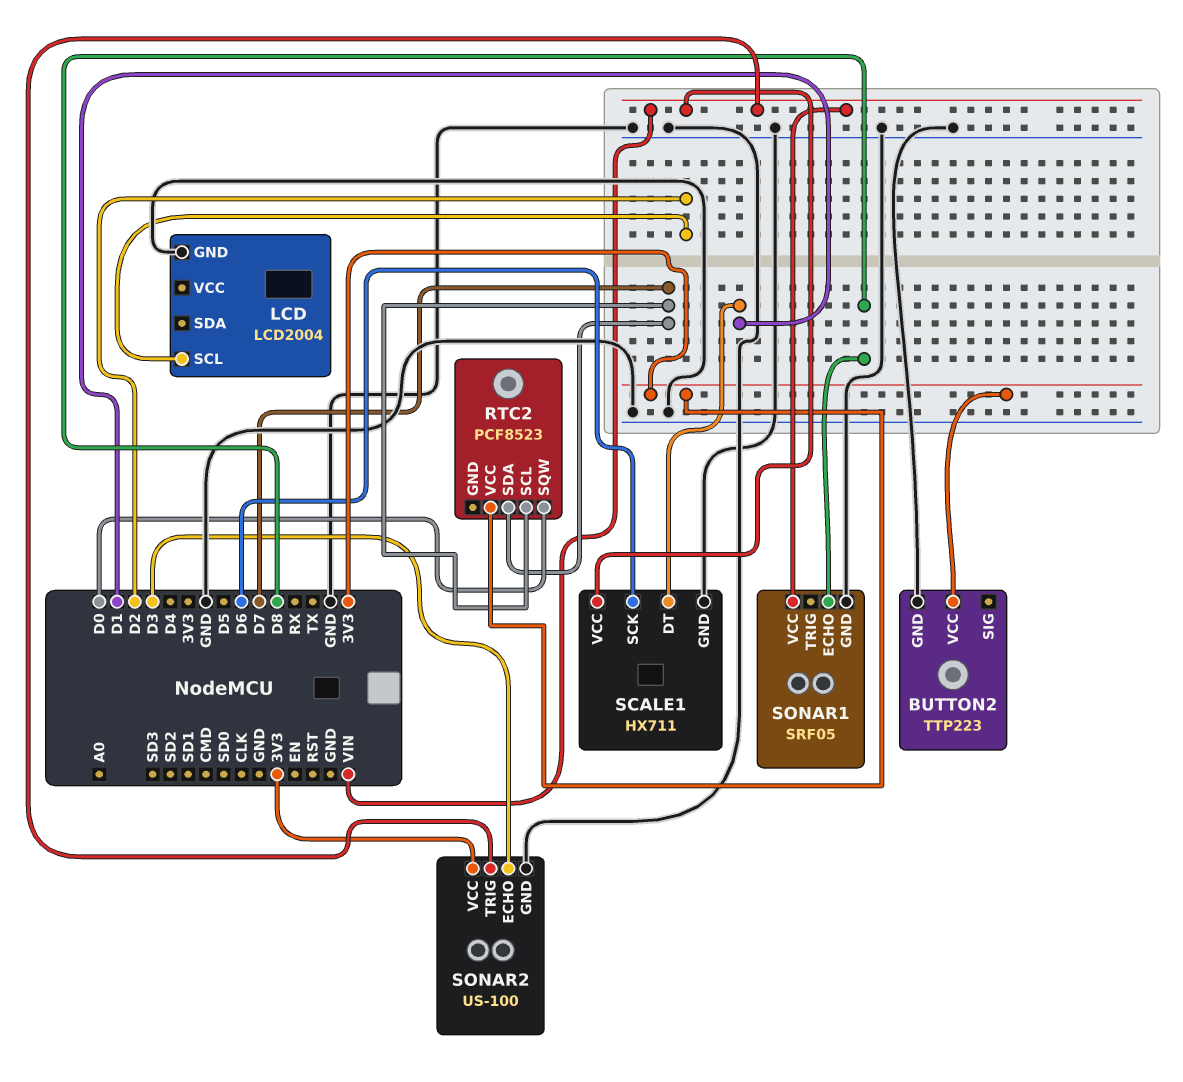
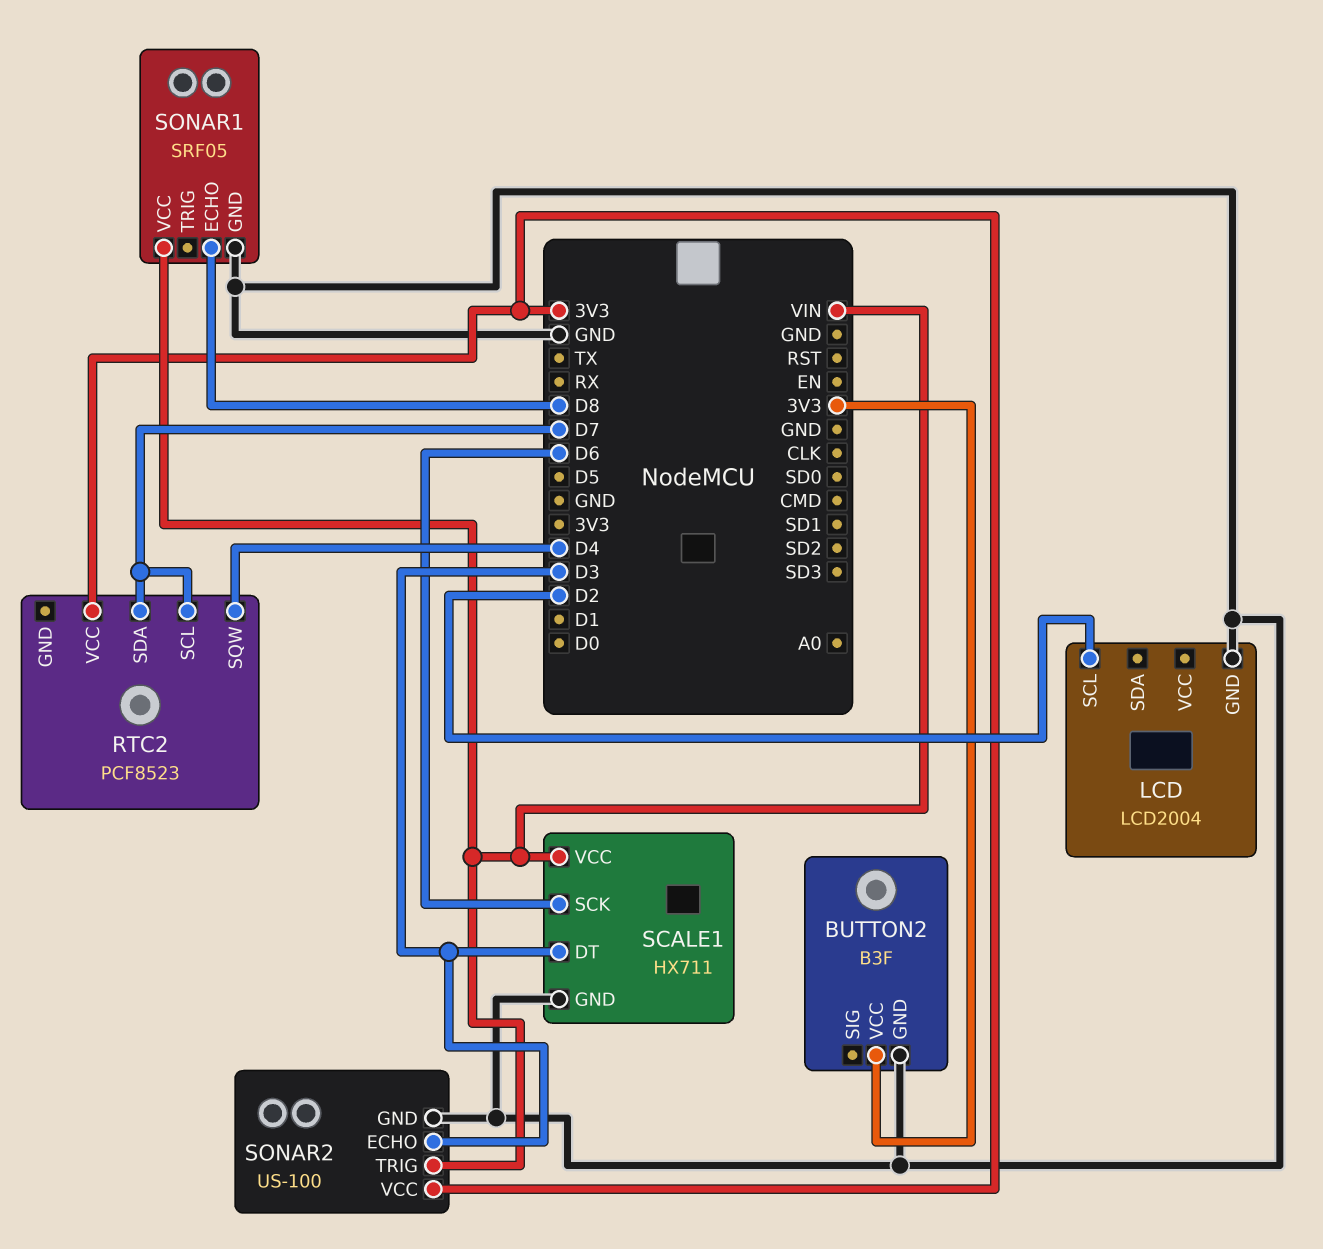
BUTTON2: TTP223 -> B3F
RTC2 pin SQW: D0 -> D4
SCALE1 pin DT: D1 -> D3

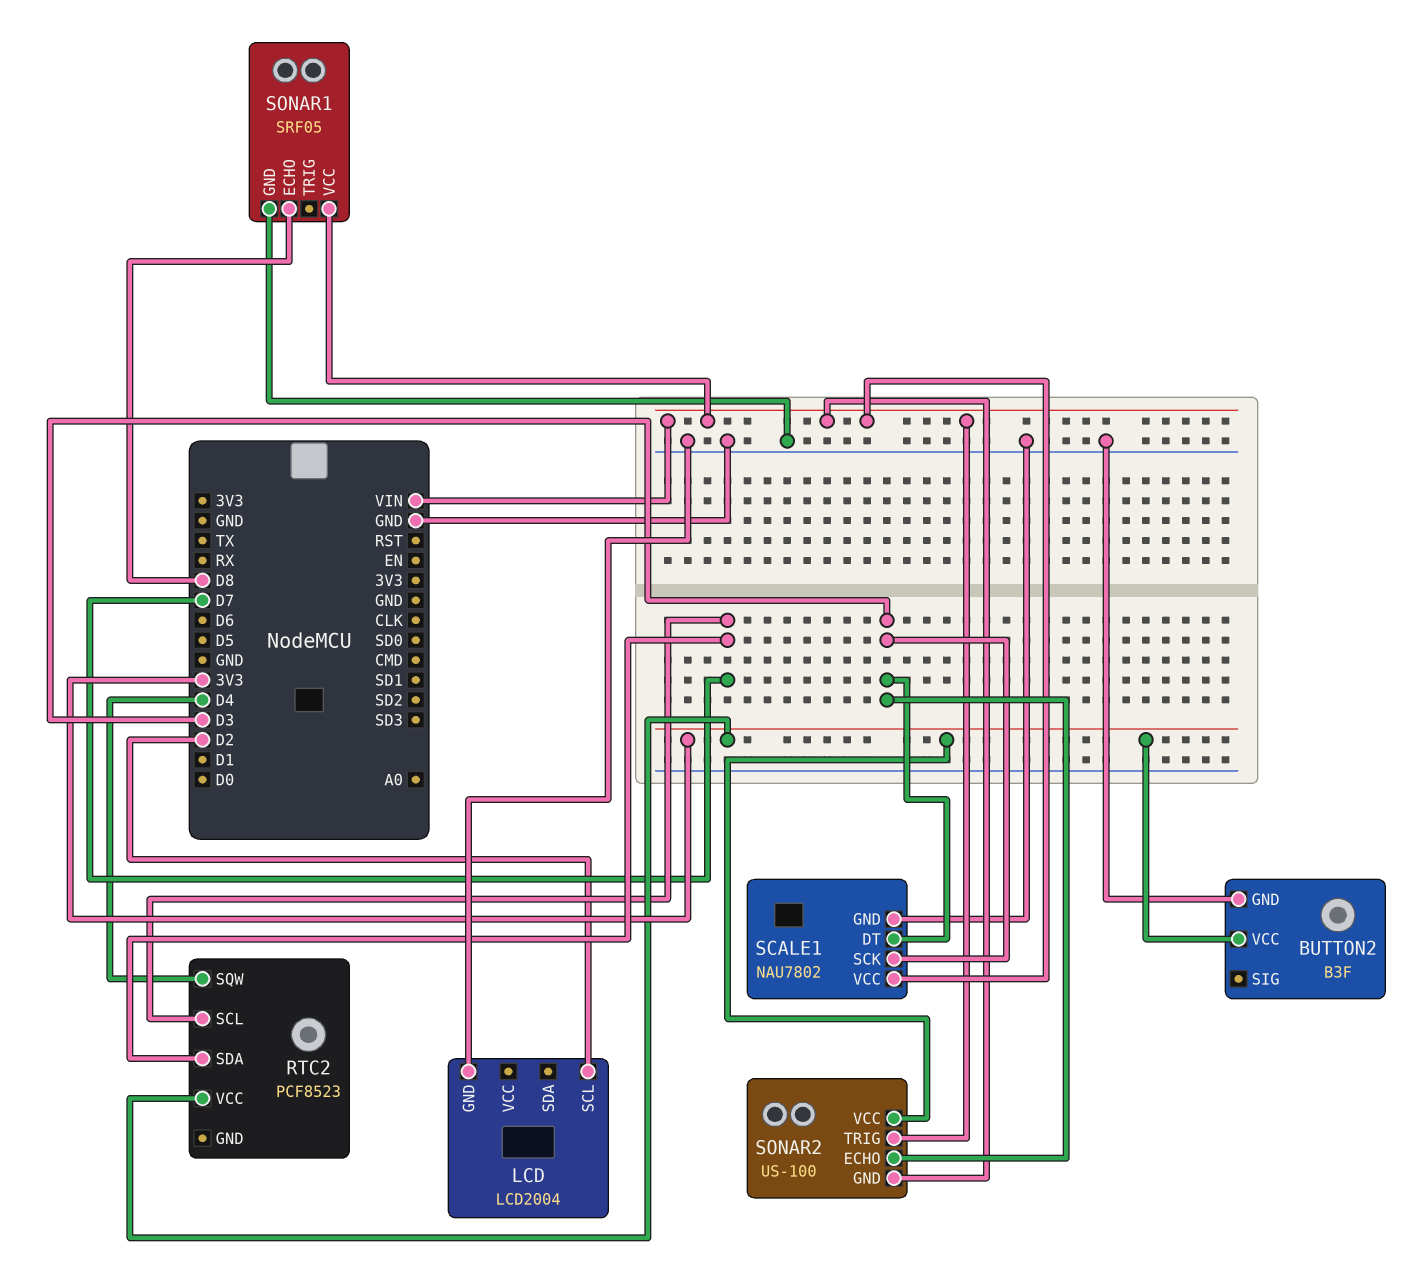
SCALE1: HX711 -> NAU7802
SCALE1 pin SCK: D6 -> D3
SONAR2 pin GND: GND -> VIN

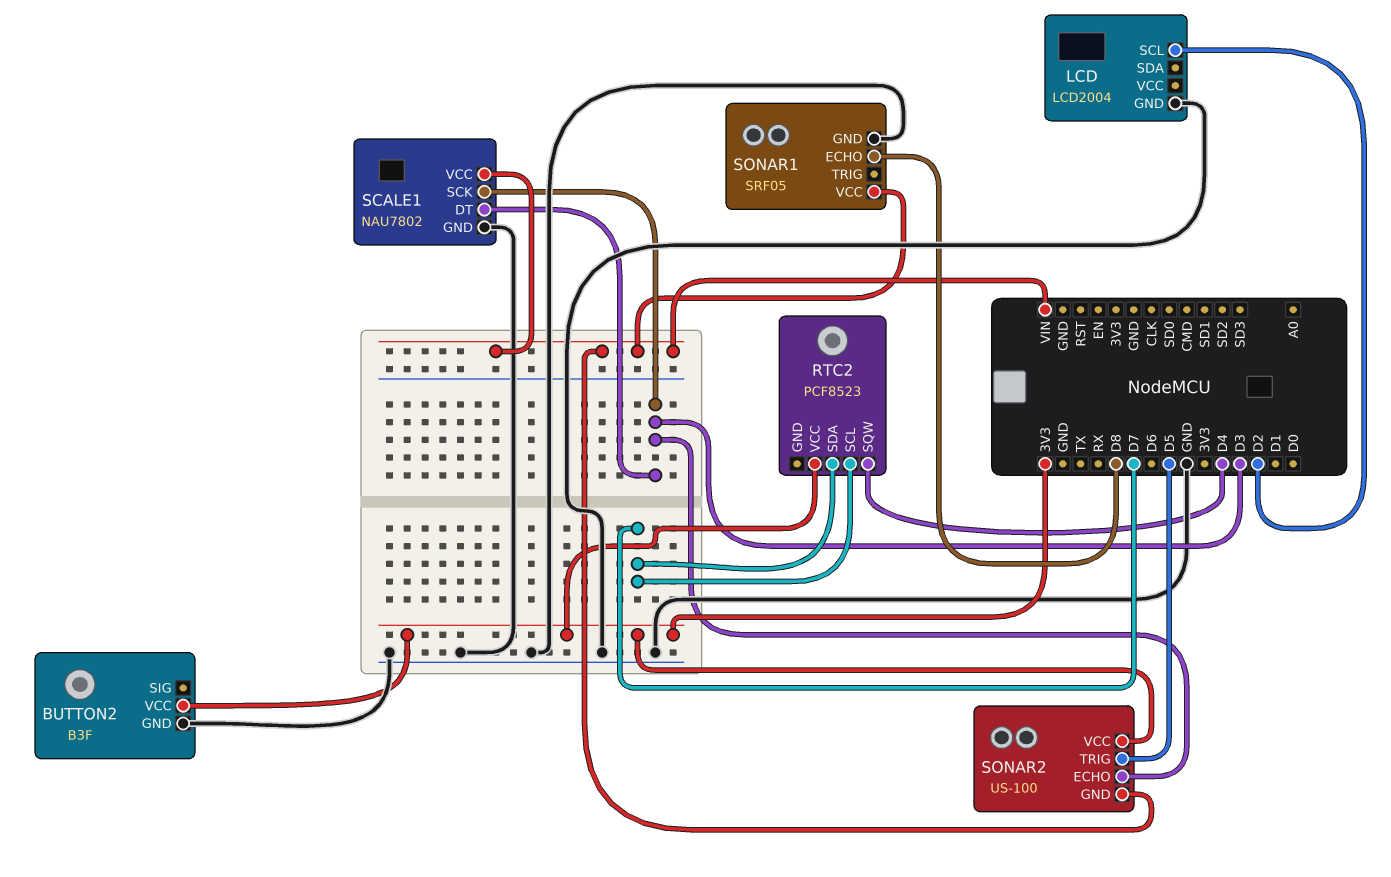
SONAR2 pin TRIG: VIN -> D5

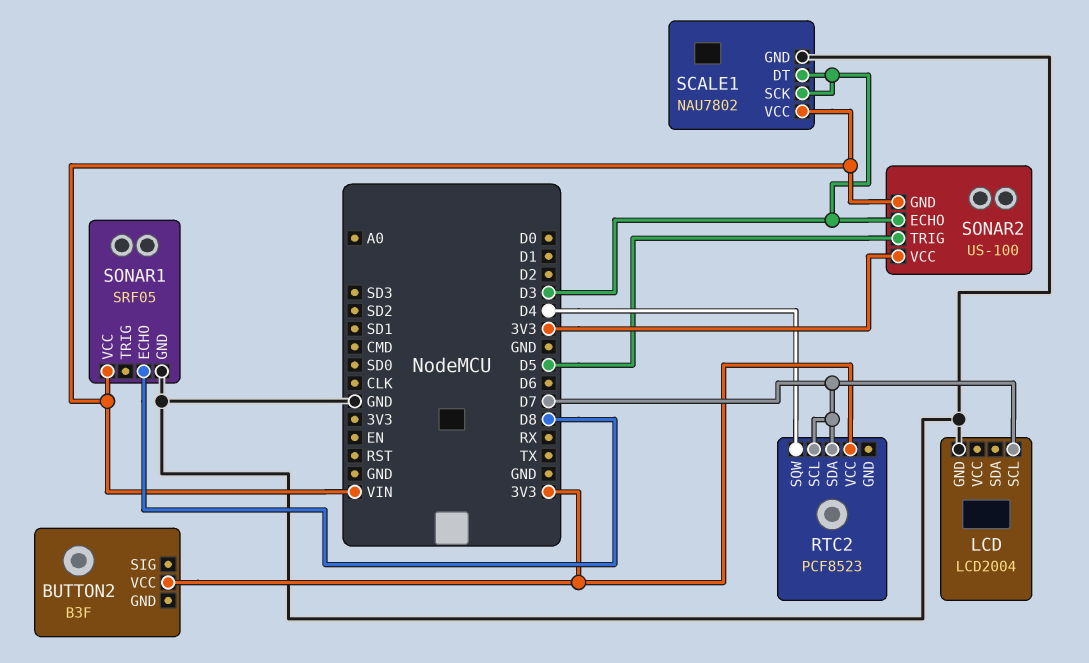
BUTTON2 pin GND: GND -> none
LCD pin SCL: D2 -> D7

